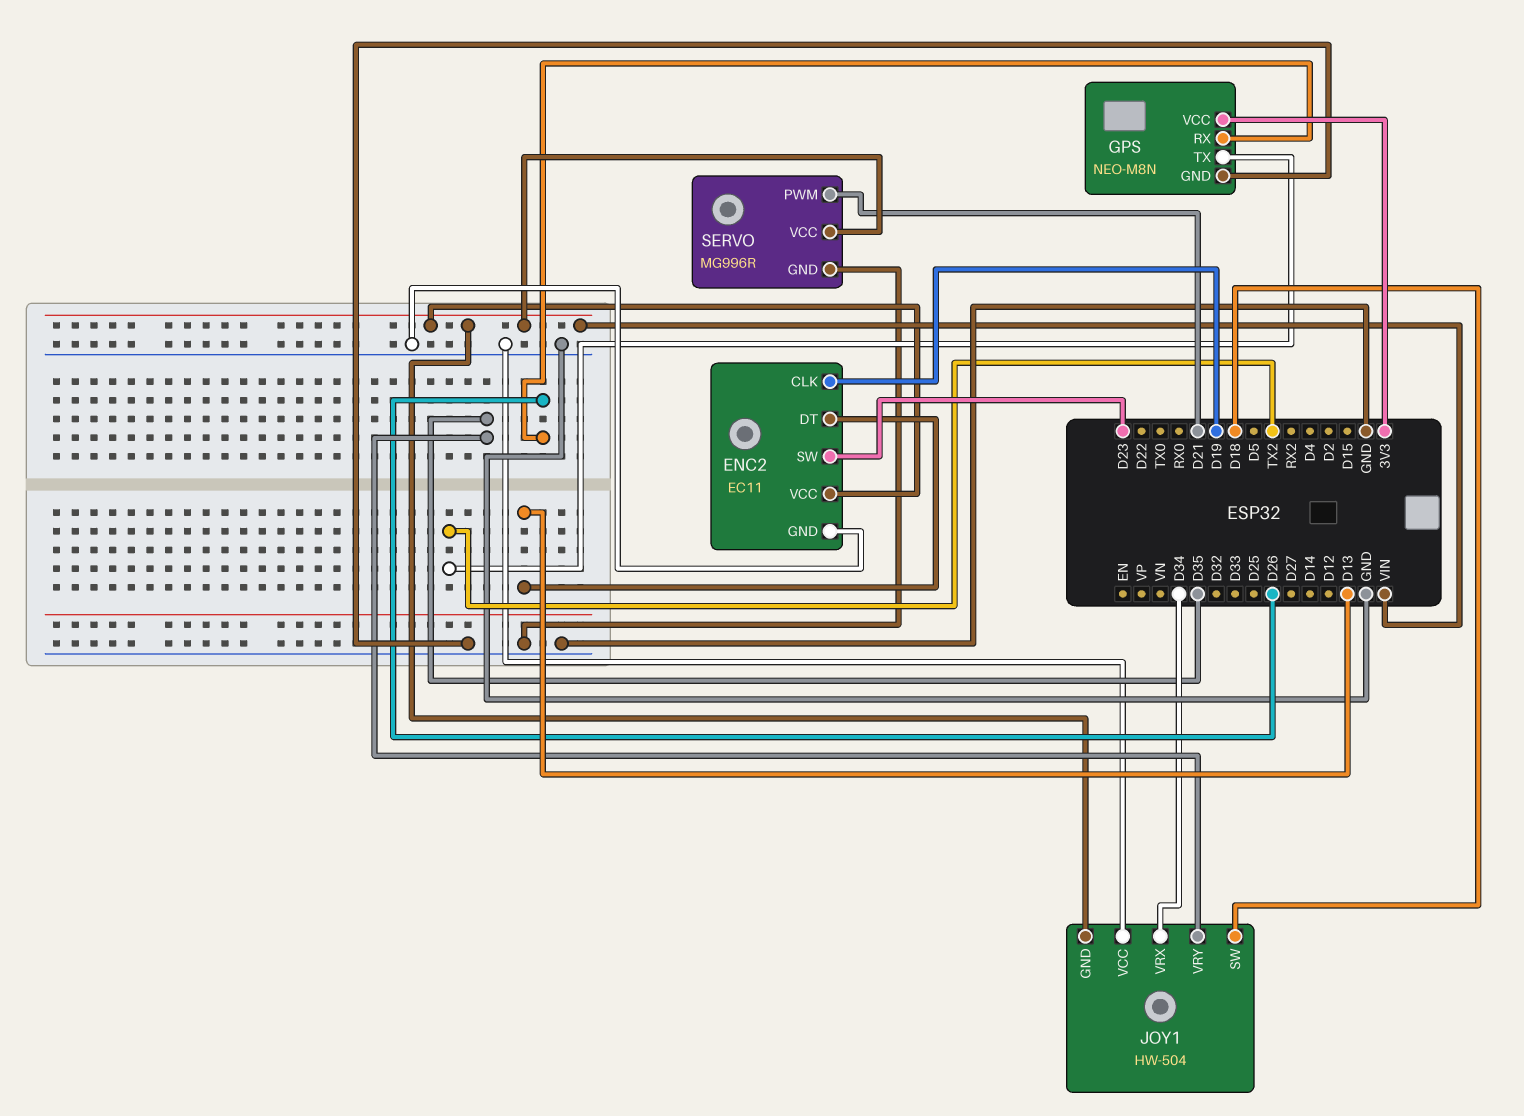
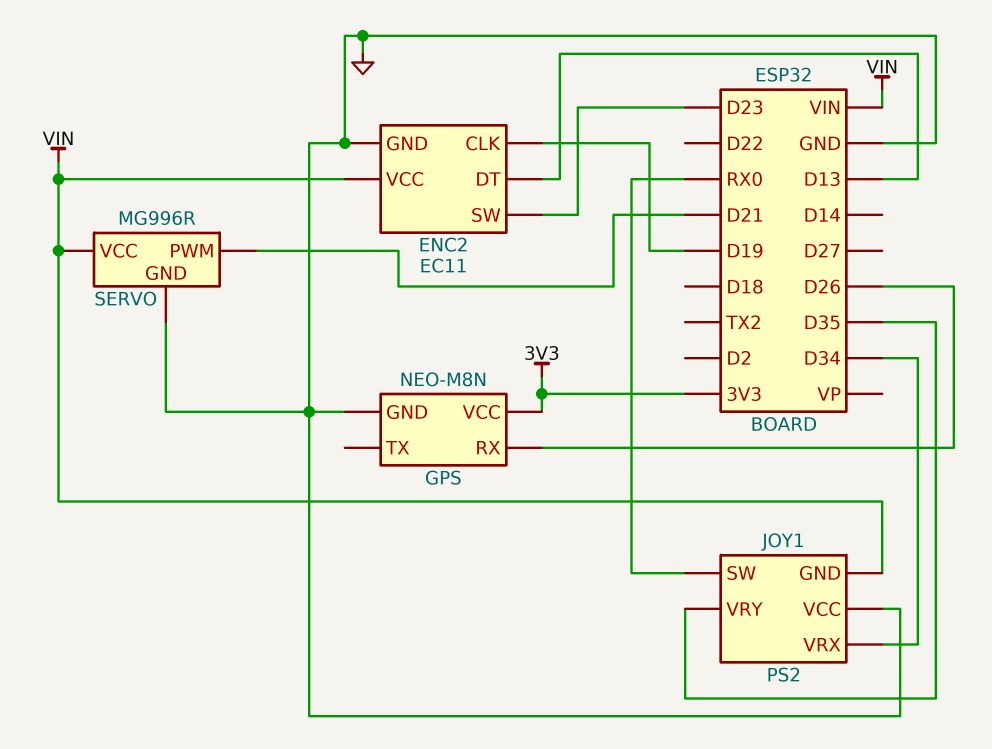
GPS pin TX: TX2 -> none
JOY1: HW-504 -> PS2
JOY1 pin SW: D18 -> RX0

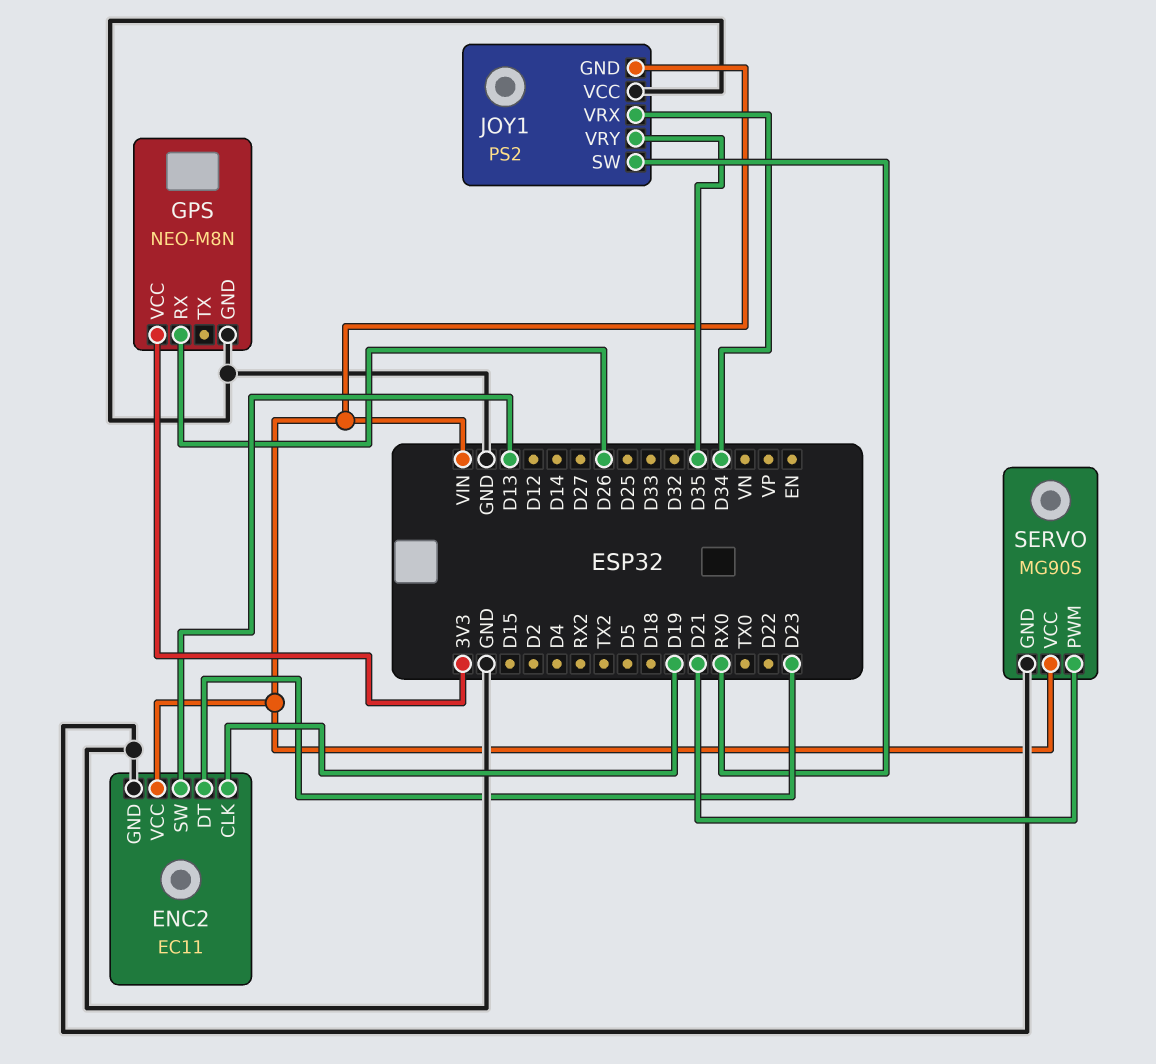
ENC2 pin DT: D13 -> D23
ENC2 pin SW: D23 -> D13
SERVO: MG996R -> MG90S

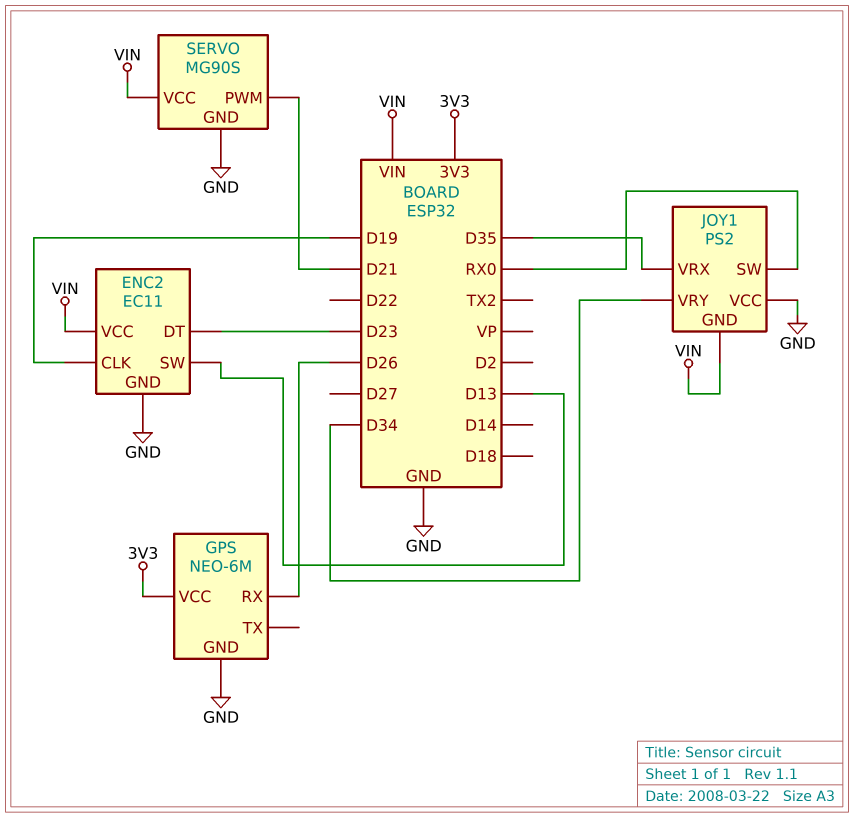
GPS: NEO-M8N -> NEO-6M
JOY1 pin VRX: D34 -> D35
JOY1 pin VRY: D35 -> D34

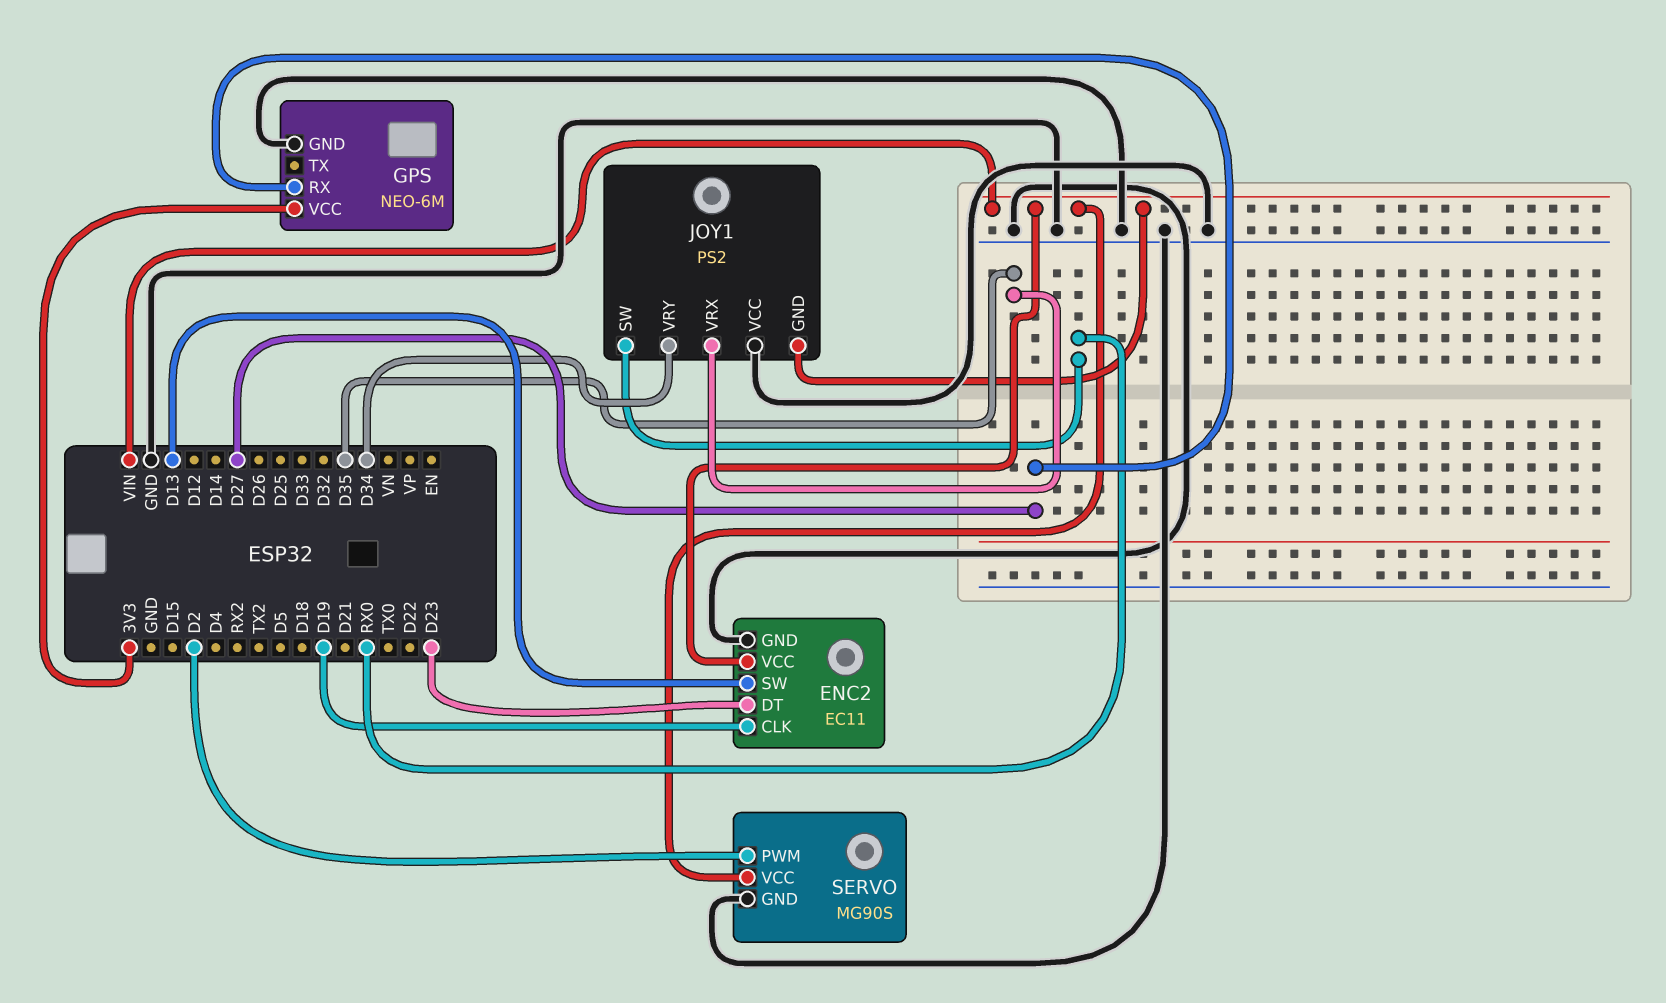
GPS pin RX: D26 -> D27
SERVO pin PWM: D21 -> D2

